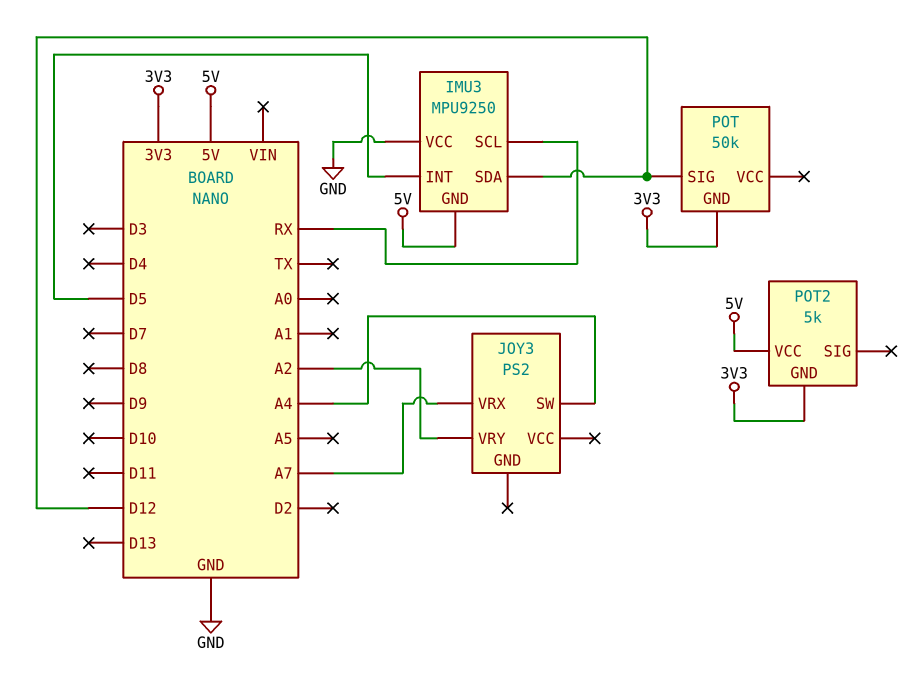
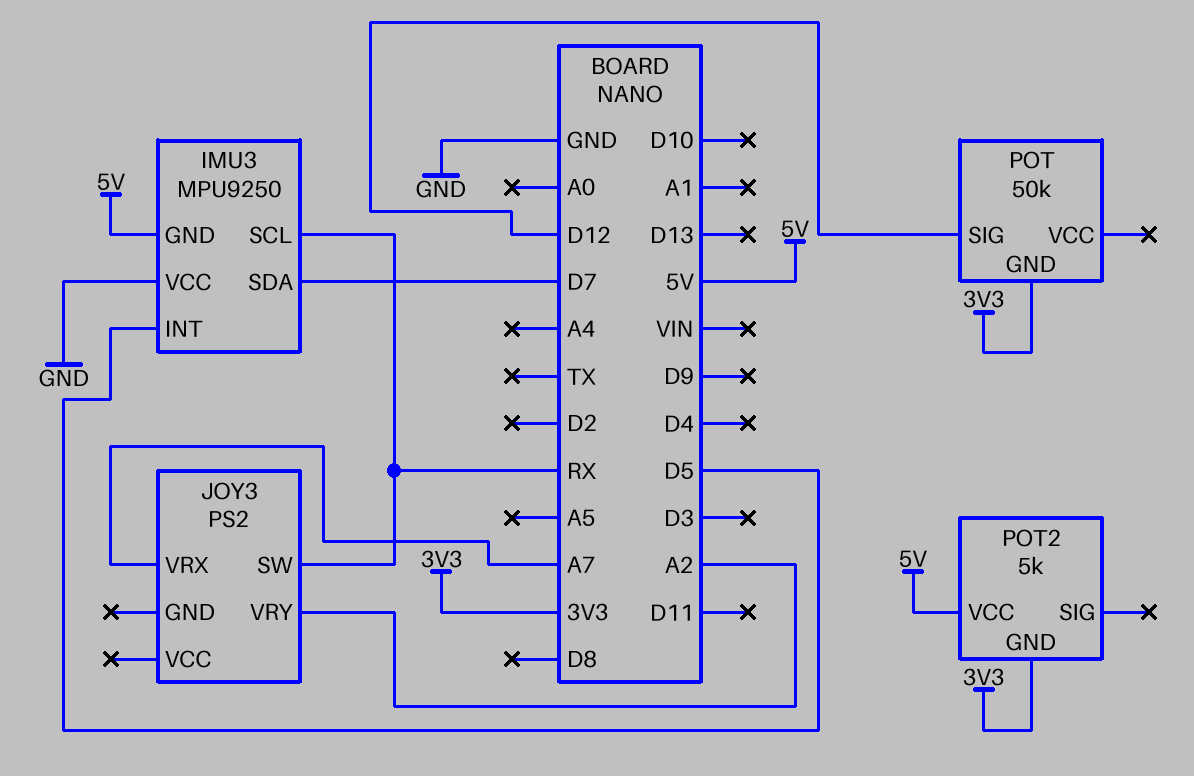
IMU3 pin SDA: D12 -> D7
JOY3 pin SW: A4 -> RX

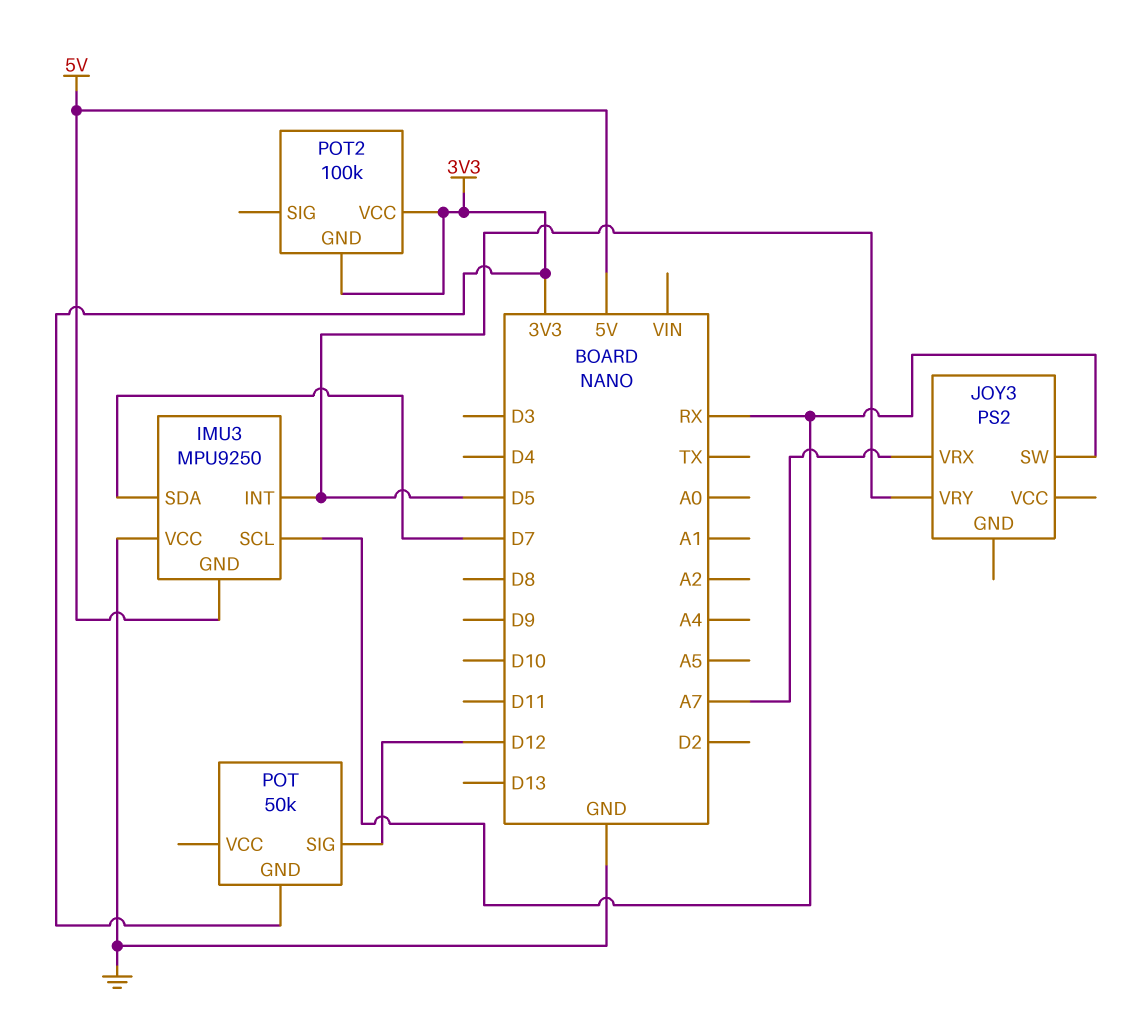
JOY3 pin VRY: A2 -> D5
POT2: 5k -> 100k
POT2 pin VCC: 5V -> 3V3

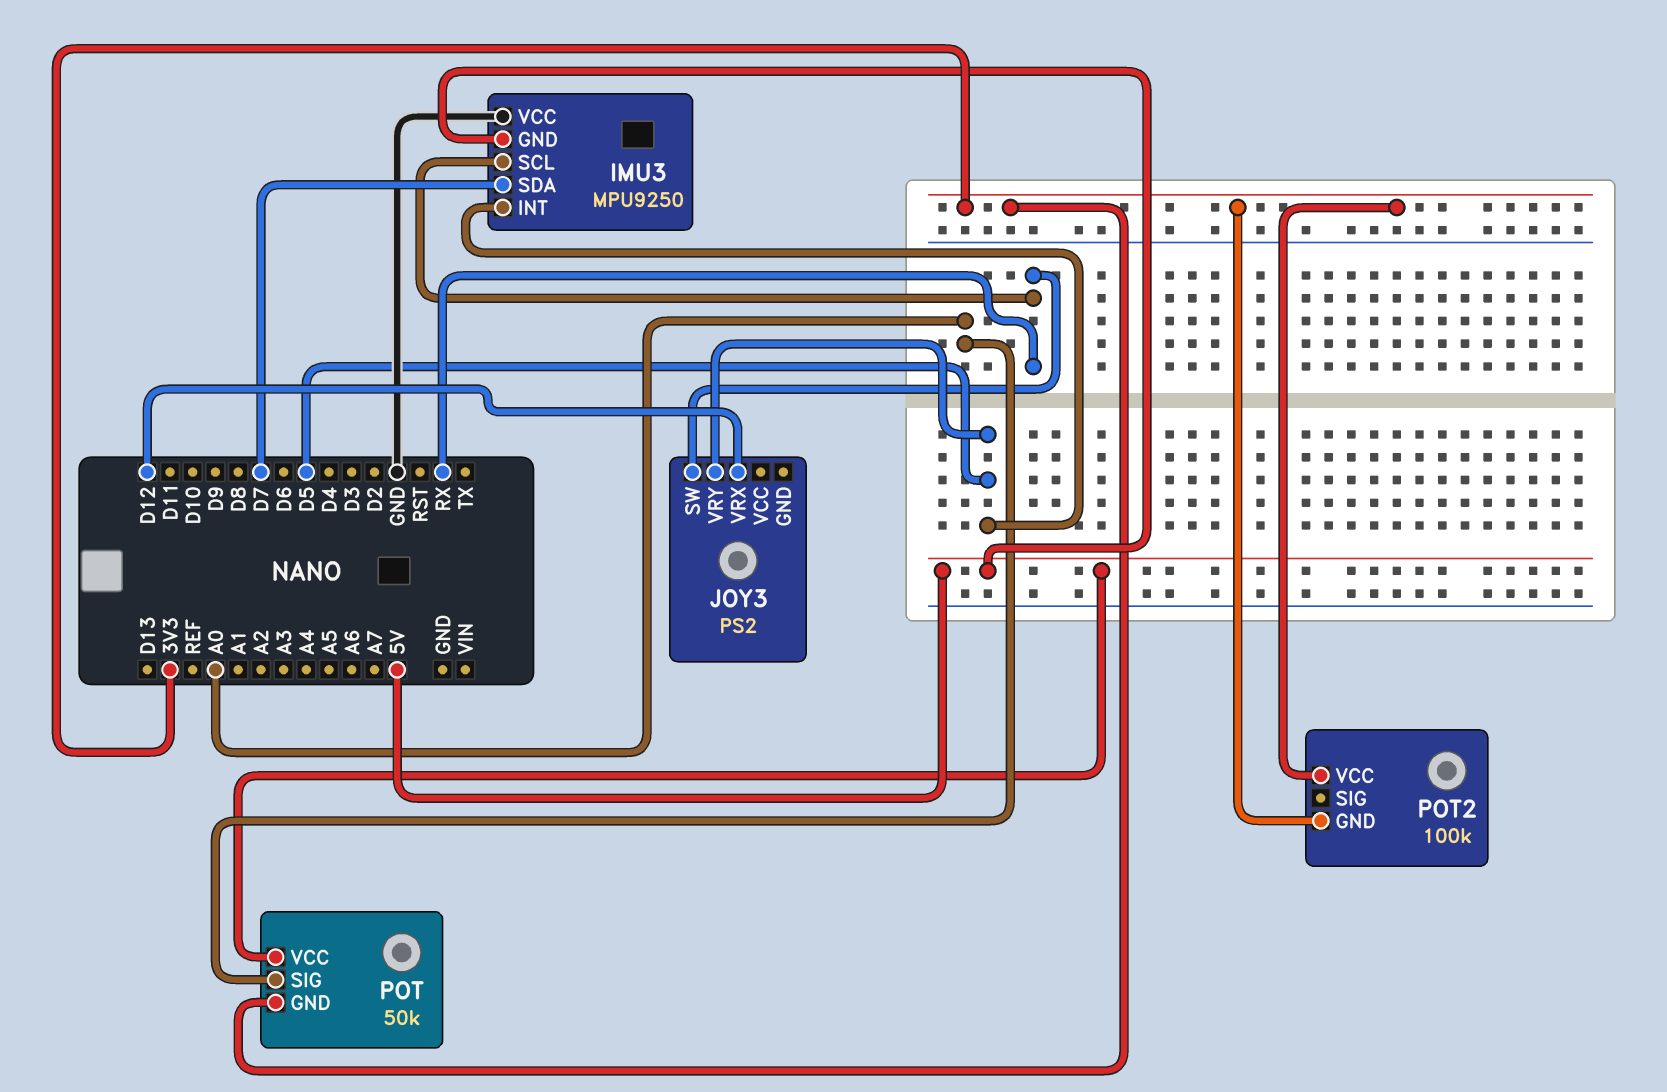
JOY3 pin VRX: A7 -> D12
POT pin SIG: D12 -> A0
POT pin VCC: none -> 5V

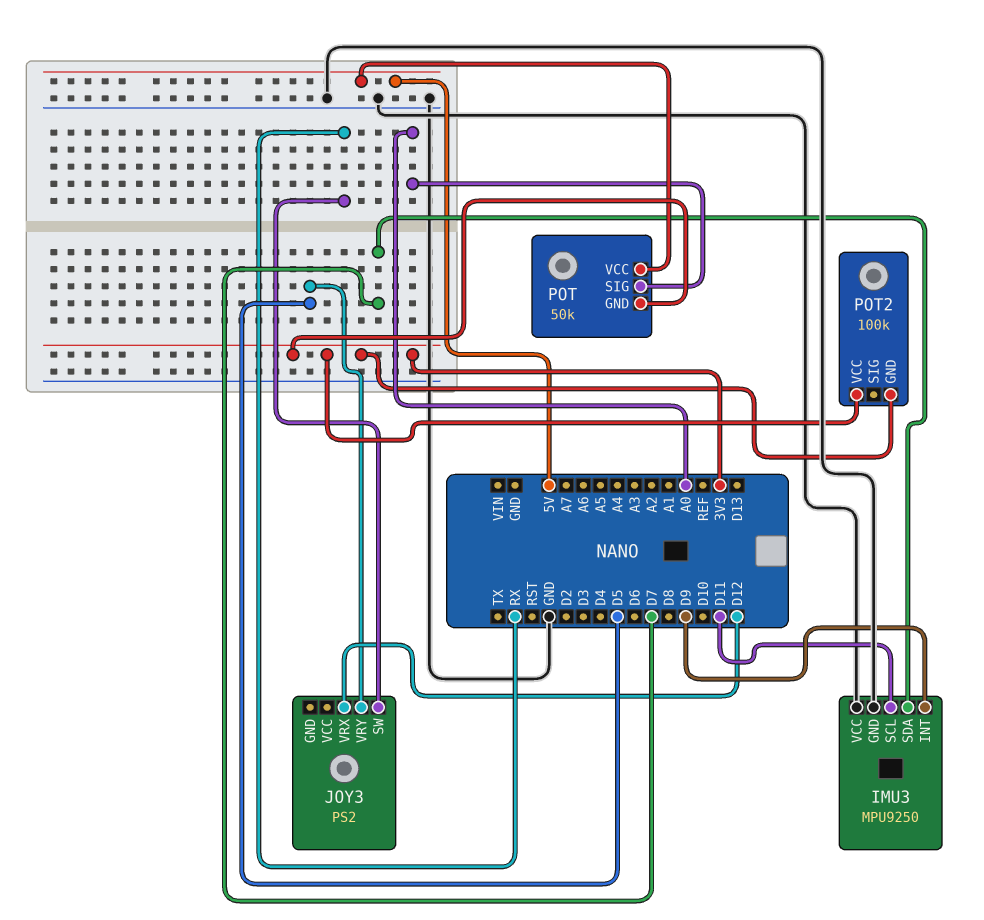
IMU3 pin GND: 5V -> GND
IMU3 pin INT: D5 -> D9
IMU3 pin SCL: RX -> D11

